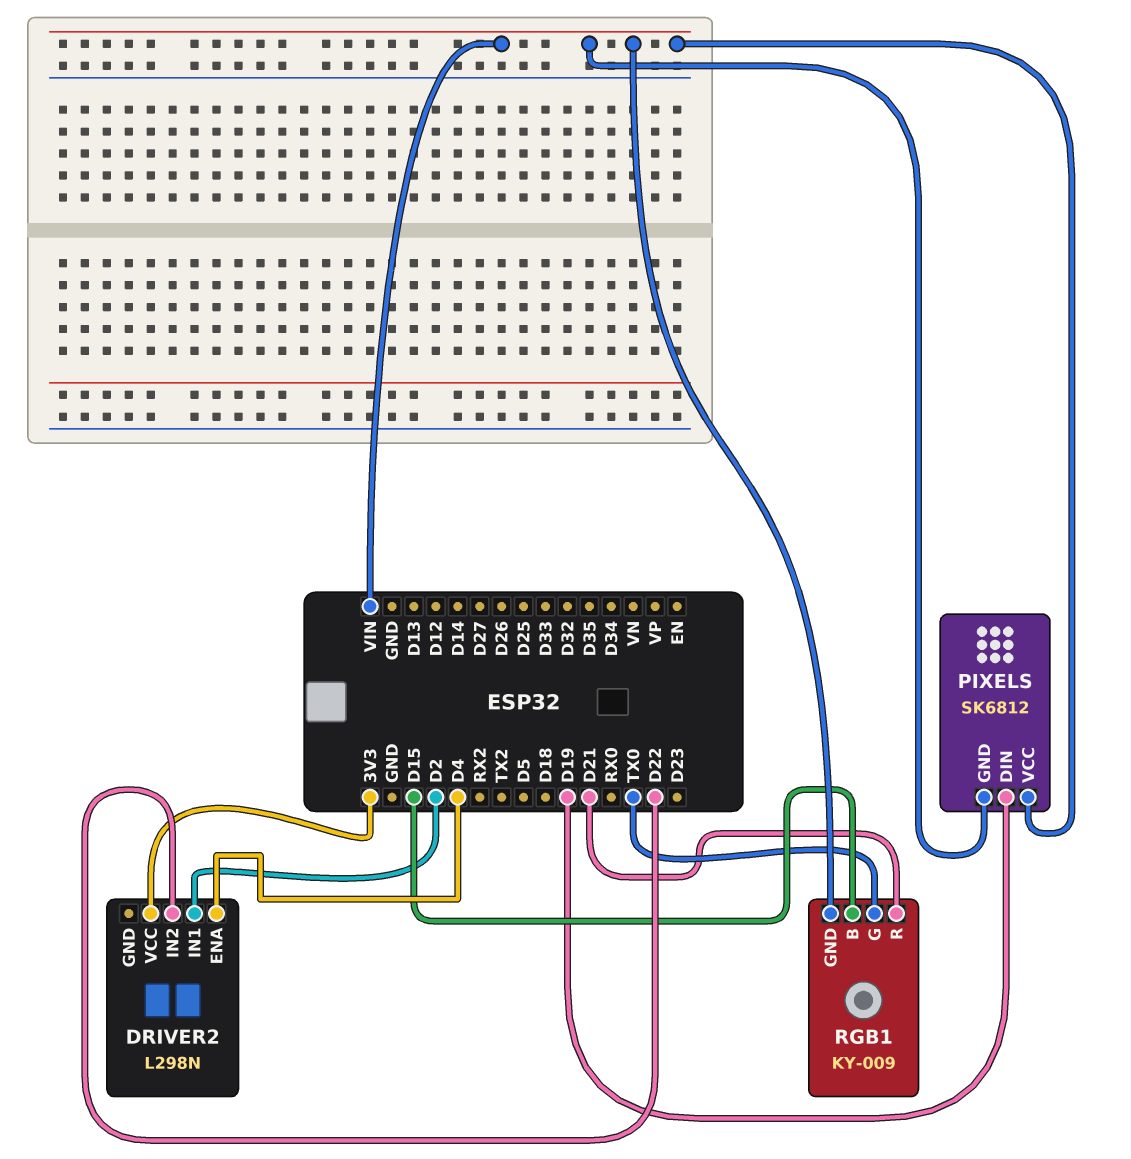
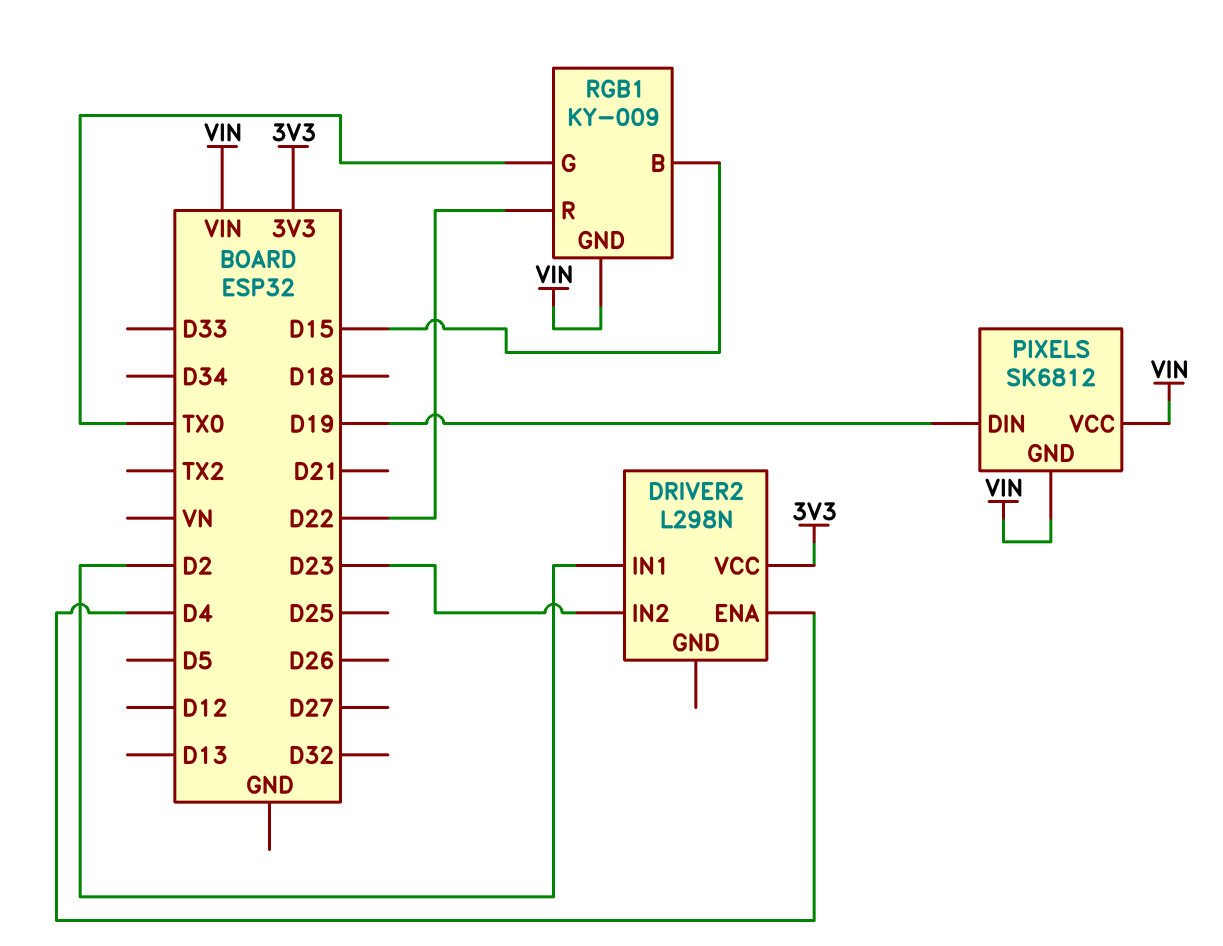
DRIVER2 pin IN2: D22 -> D23
RGB1 pin R: D21 -> D22

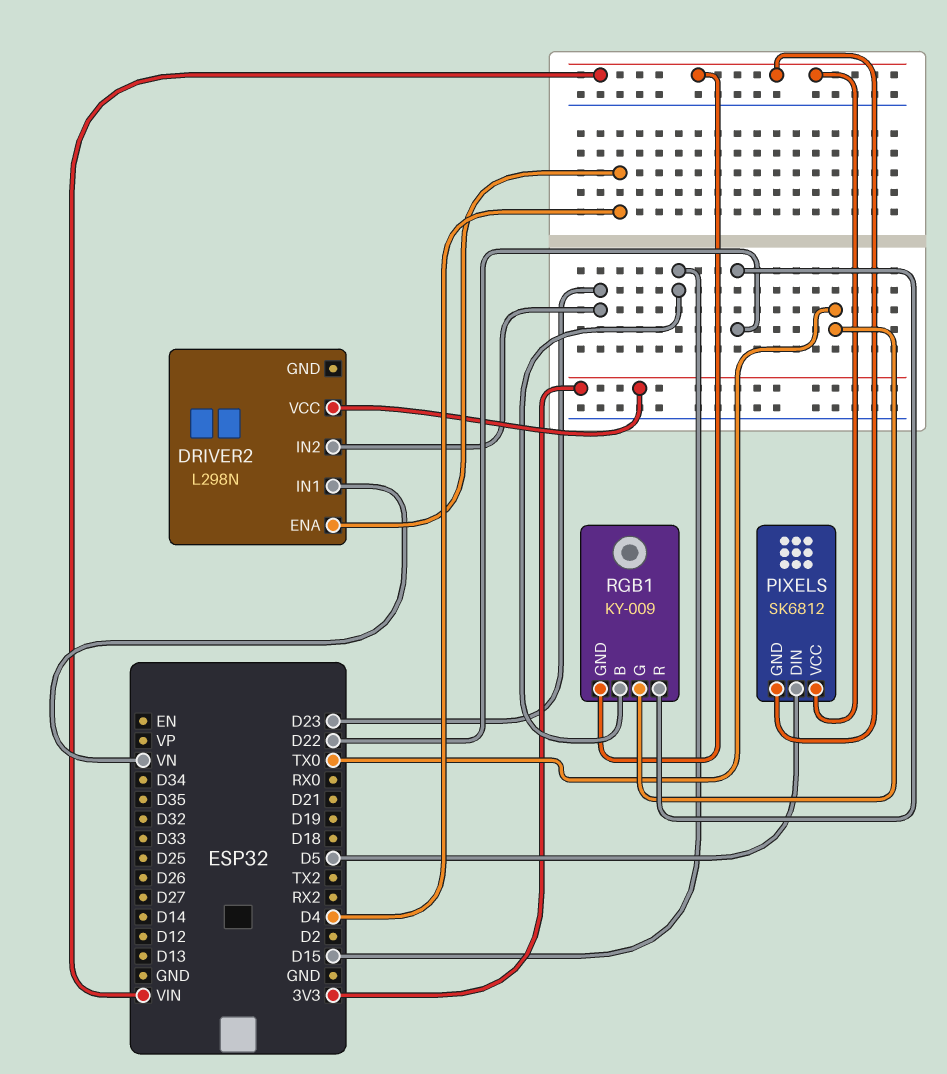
DRIVER2 pin IN1: D2 -> VN
PIXELS pin DIN: D19 -> D5

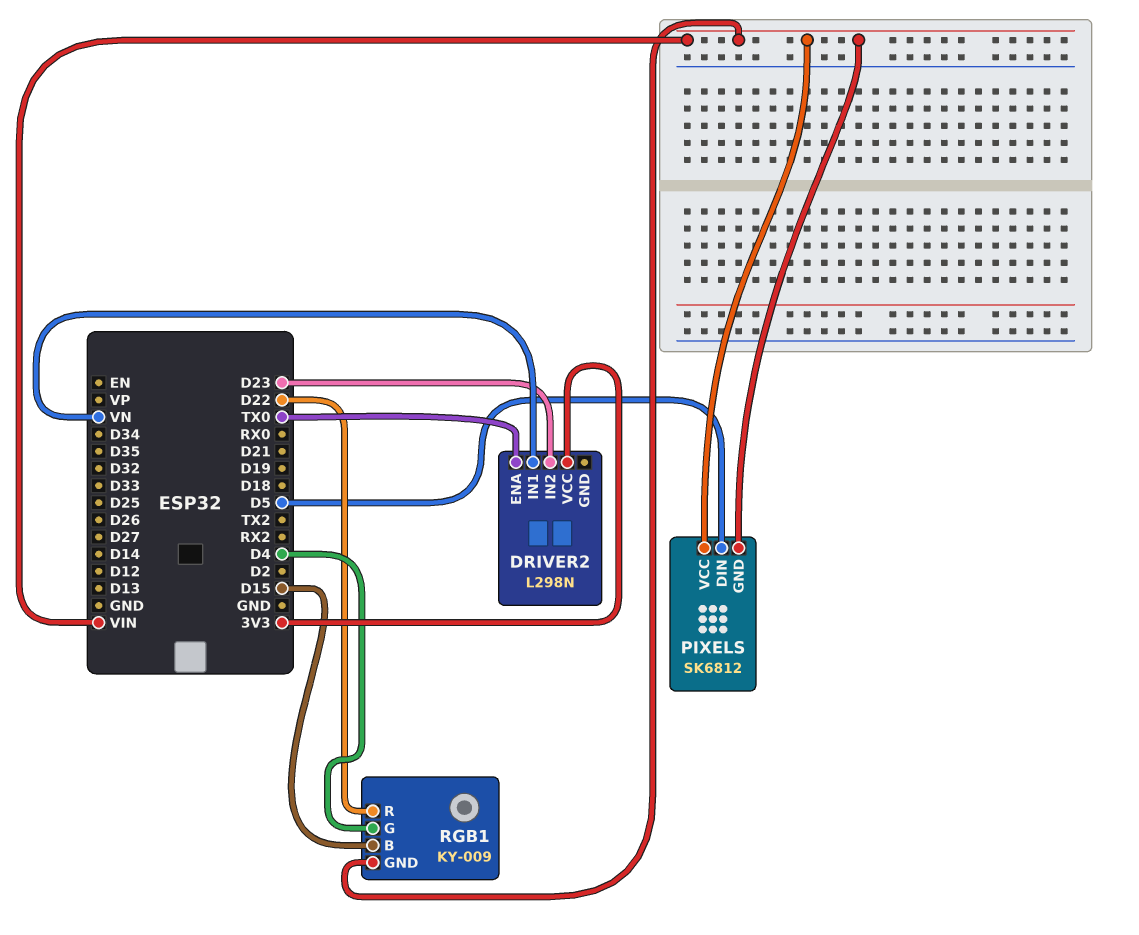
DRIVER2 pin ENA: D4 -> TX0
RGB1 pin G: TX0 -> D4

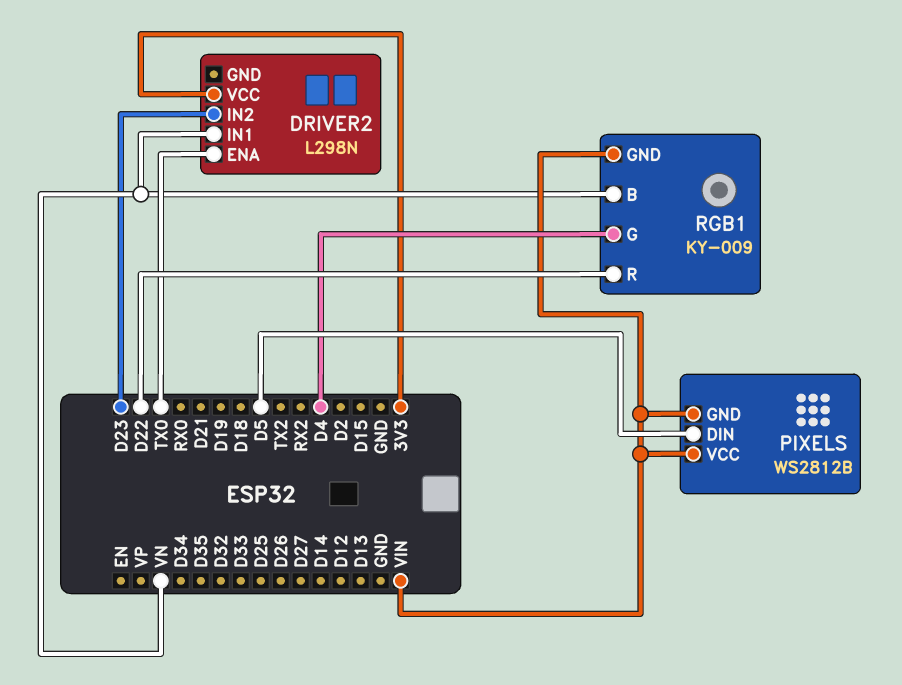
PIXELS: SK6812 -> WS2812B
RGB1 pin B: D15 -> VN

